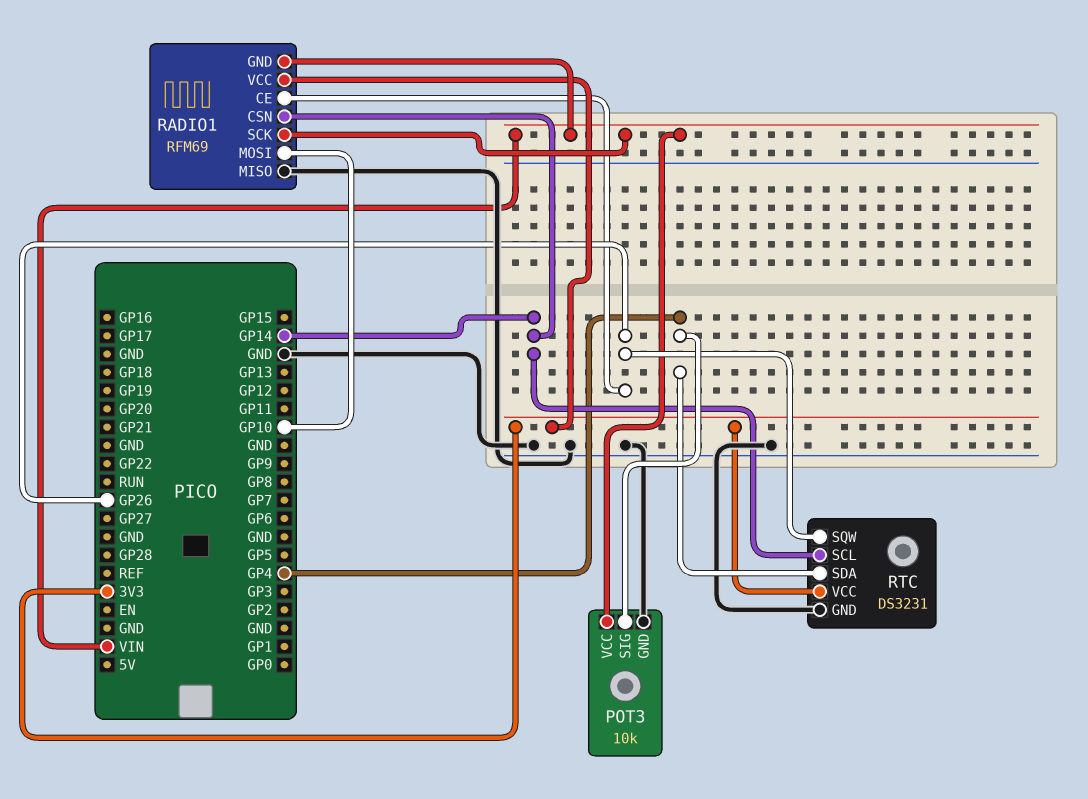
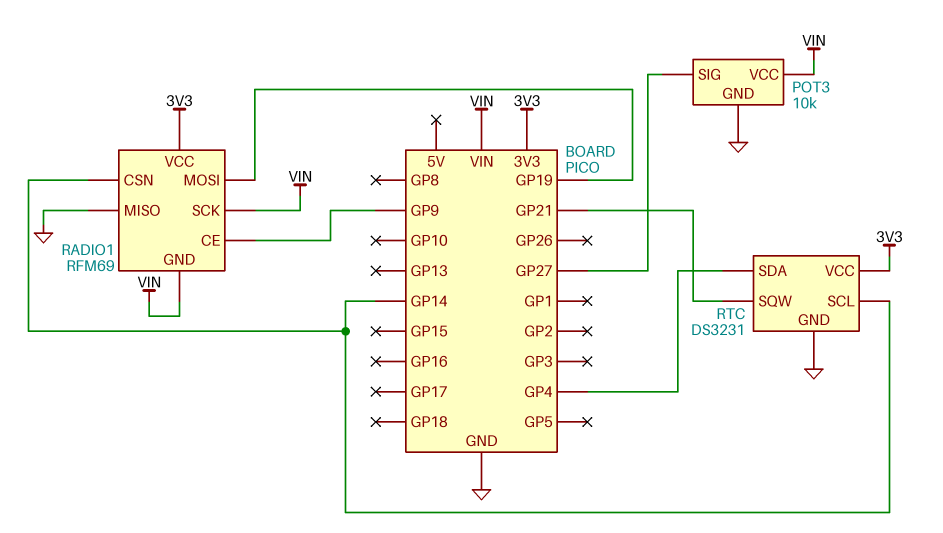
POT3 pin SIG: GP4 -> GP27
RADIO1 pin CE: GP26 -> GP9
RADIO1 pin MOSI: GP10 -> GP19
RTC pin SQW: GP26 -> GP21

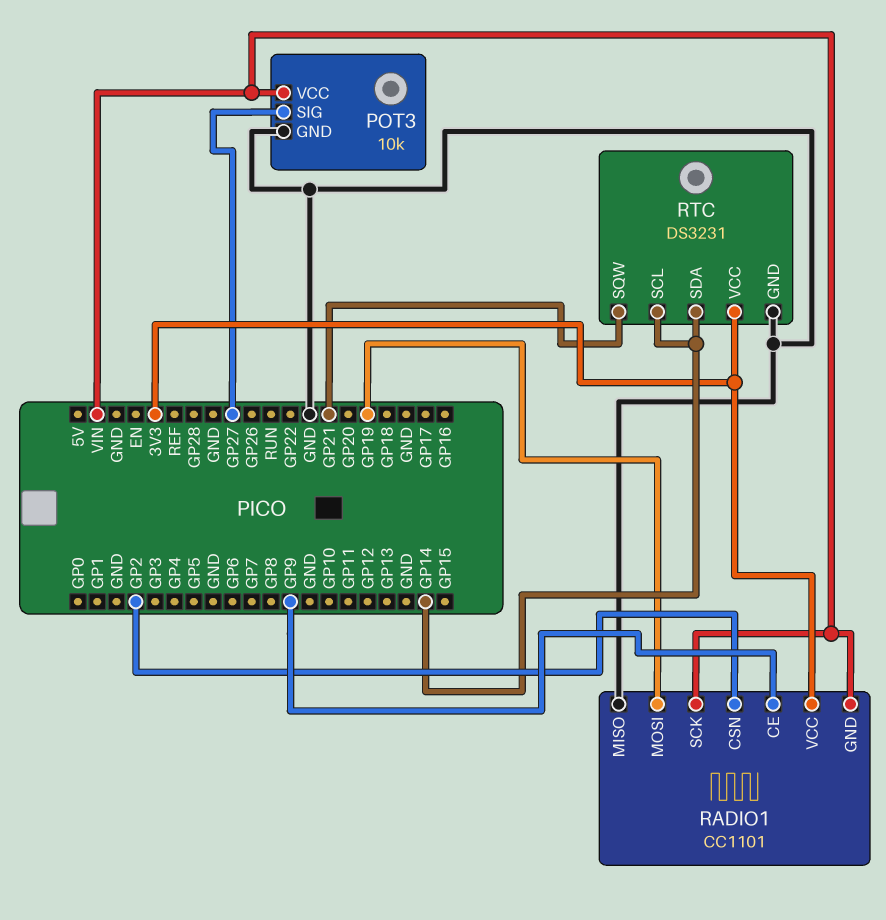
RADIO1: RFM69 -> CC1101
RADIO1 pin CSN: GP14 -> GP2
RTC pin SDA: GP4 -> GP14

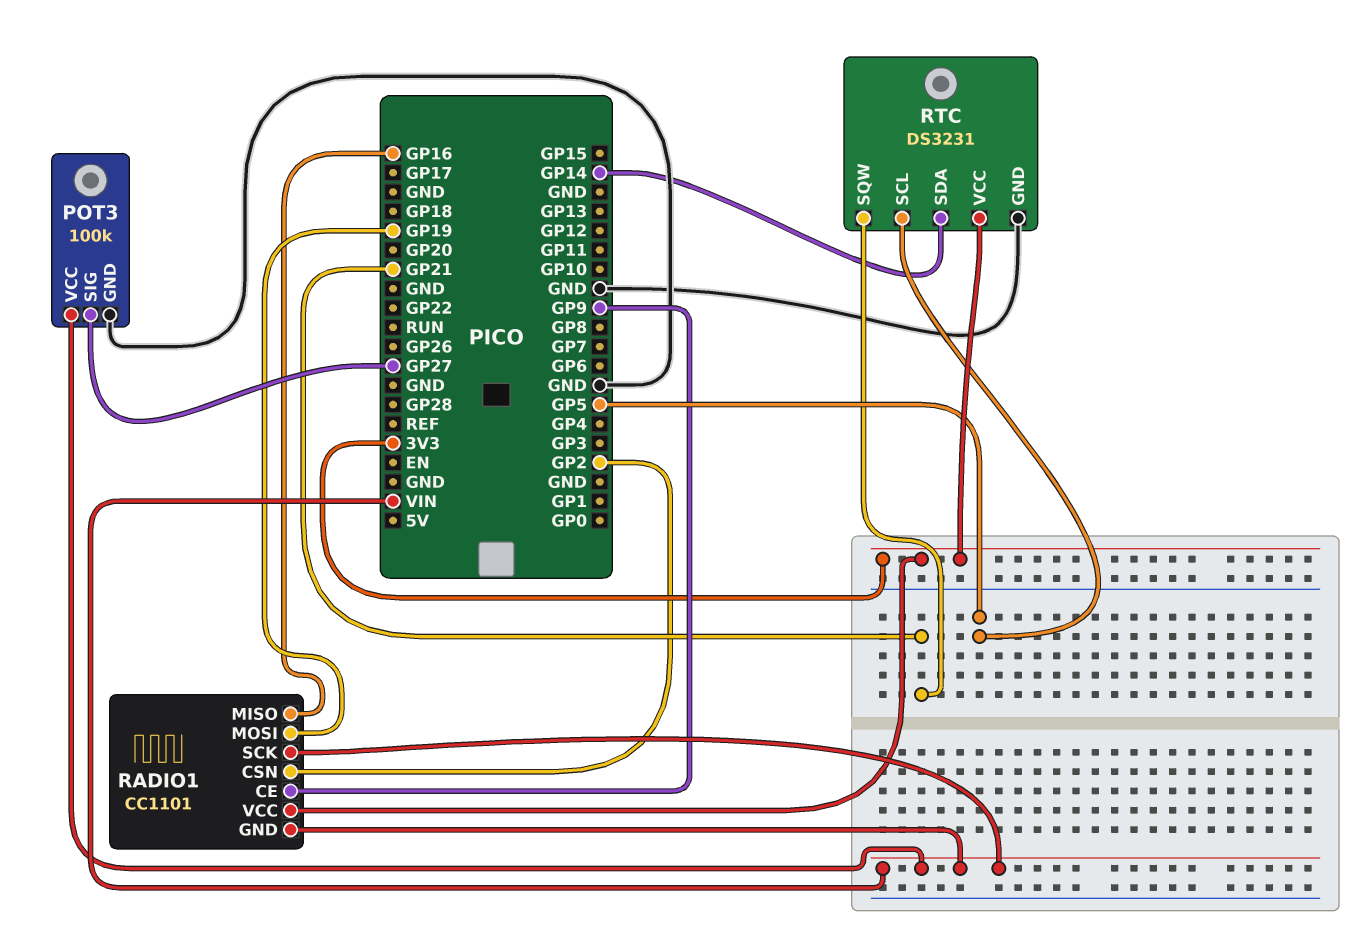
POT3: 10k -> 100k
RADIO1 pin MISO: GND -> GP16
RTC pin SCL: GP14 -> GP5

